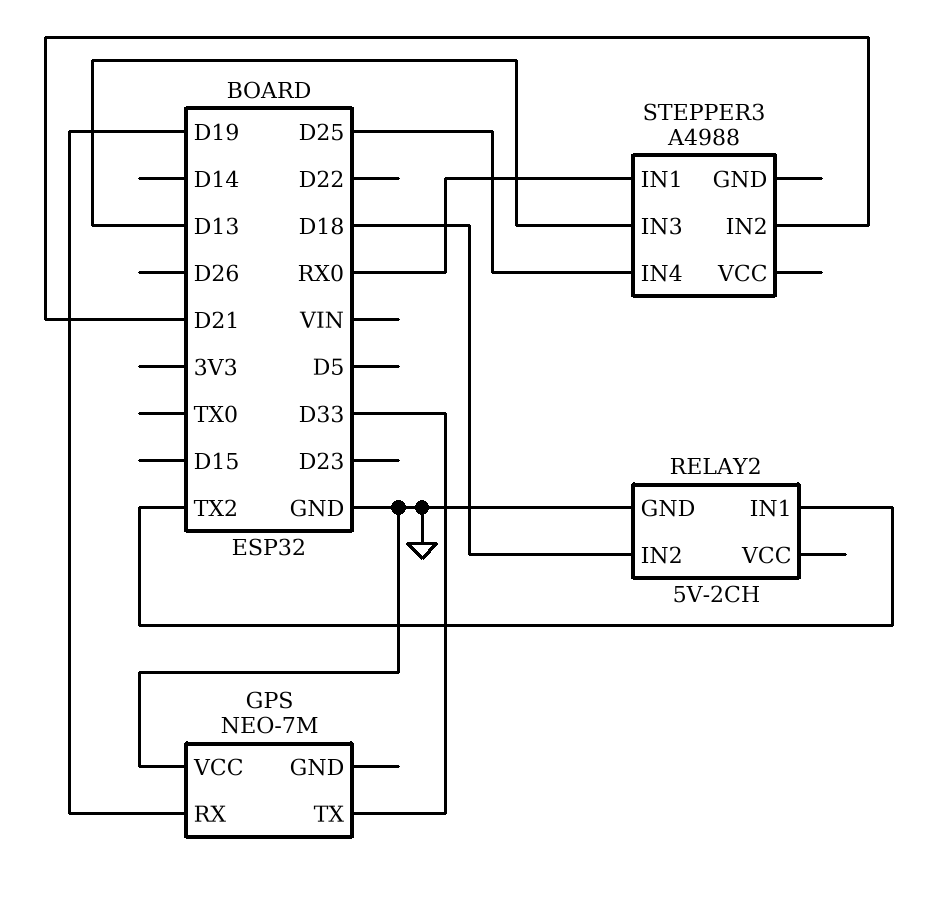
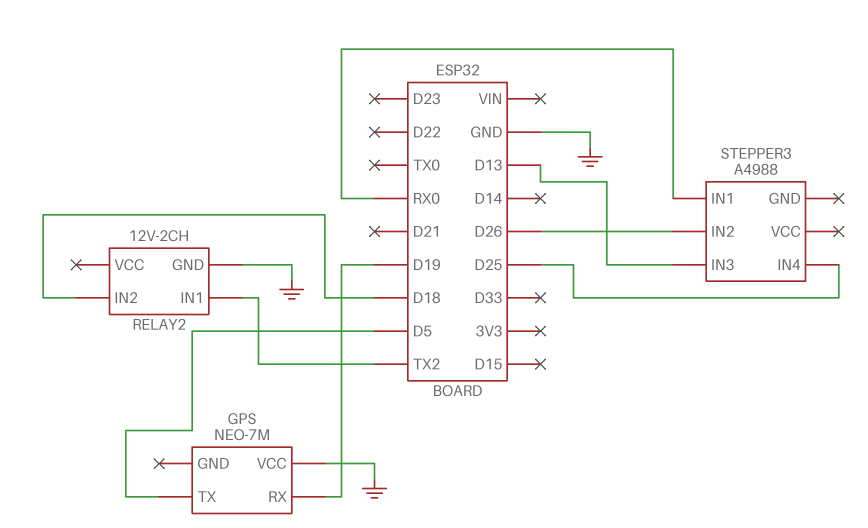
GPS pin TX: D33 -> D5
RELAY2: 5V-2CH -> 12V-2CH
STEPPER3 pin IN2: D21 -> D26

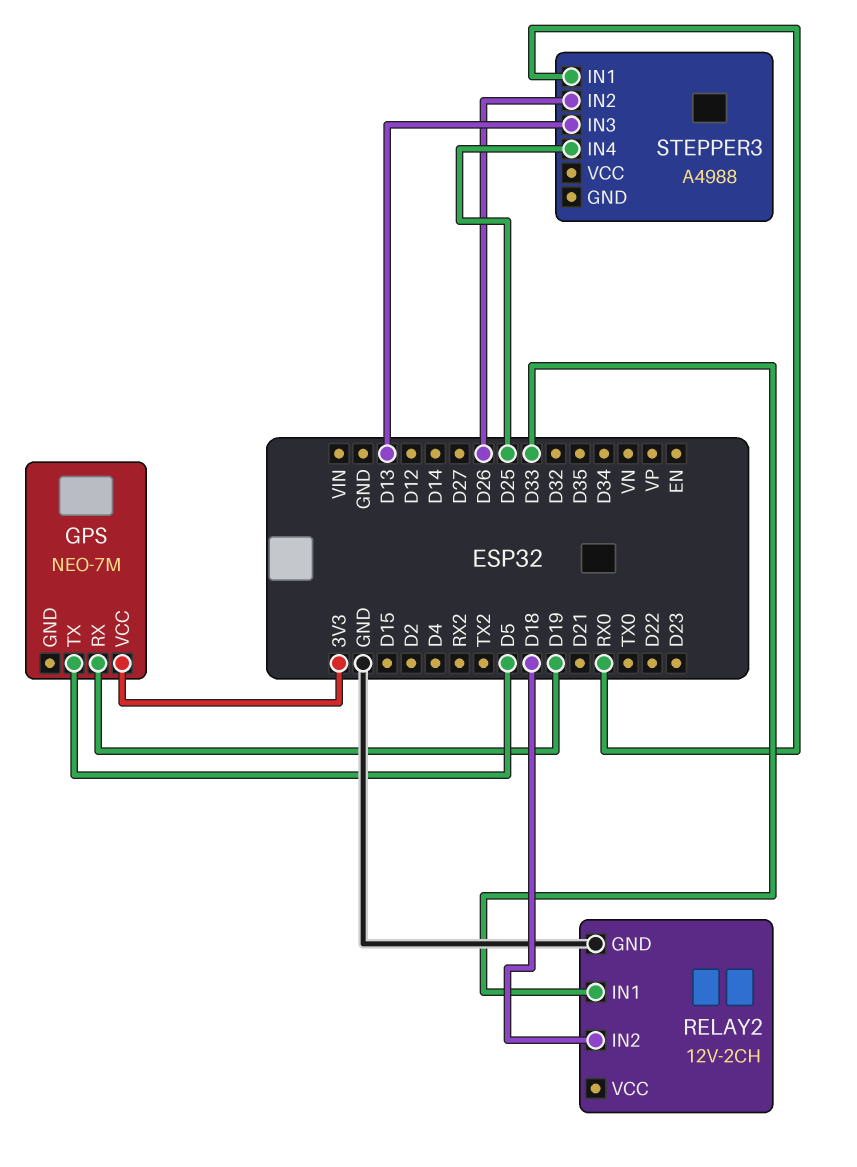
GPS pin VCC: GND -> 3V3
RELAY2 pin IN1: TX2 -> D33

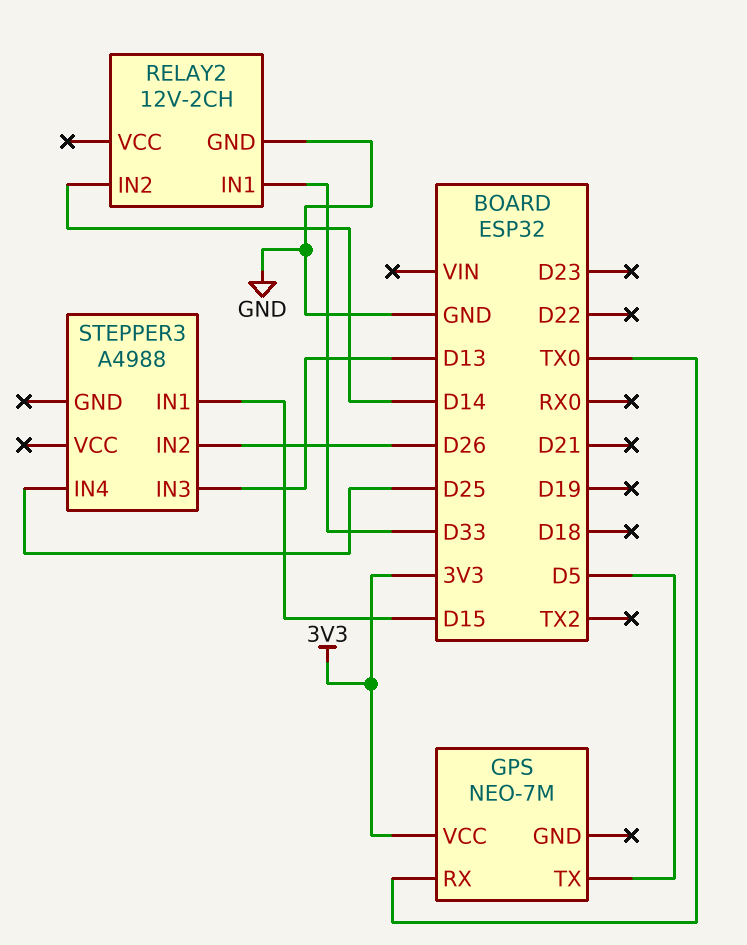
GPS pin RX: D19 -> TX0
RELAY2 pin IN2: D18 -> D14
STEPPER3 pin IN1: RX0 -> D15

